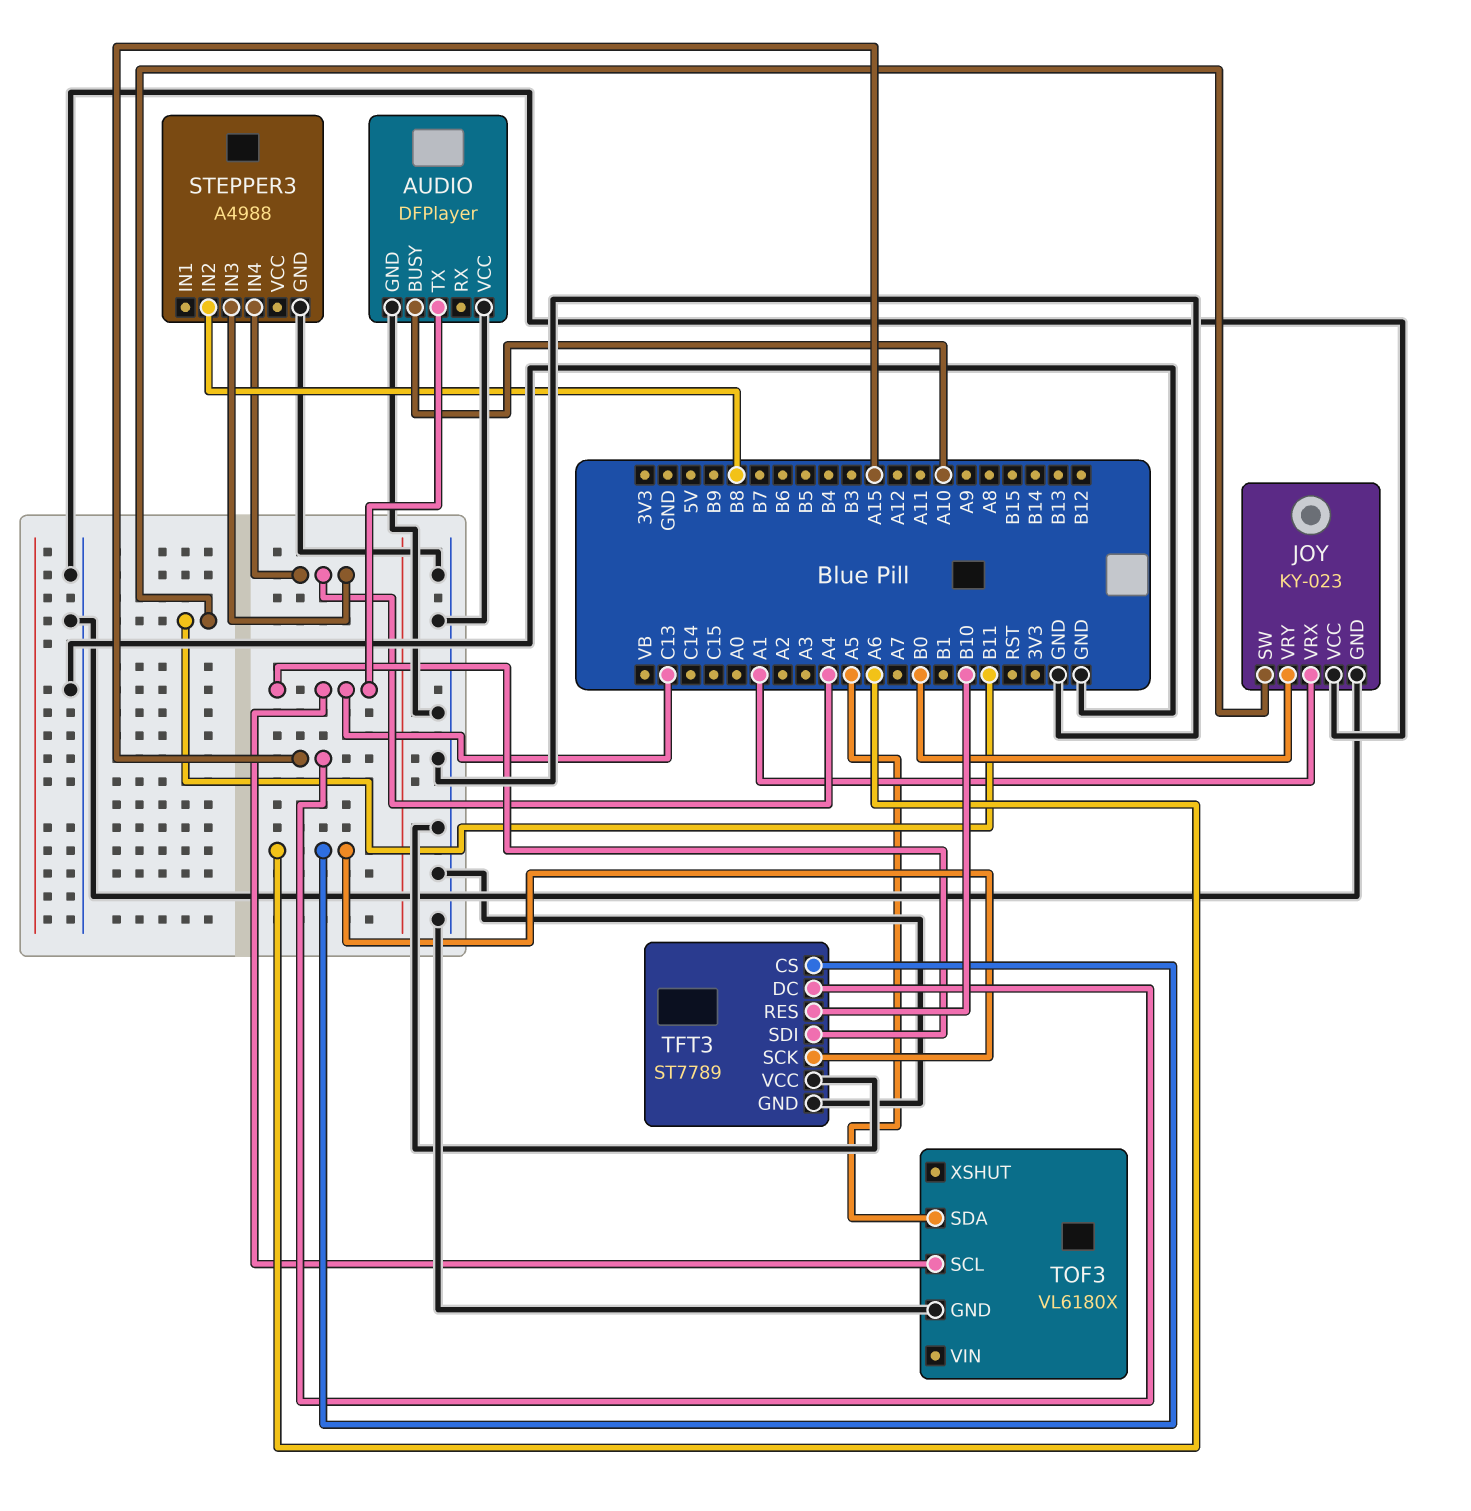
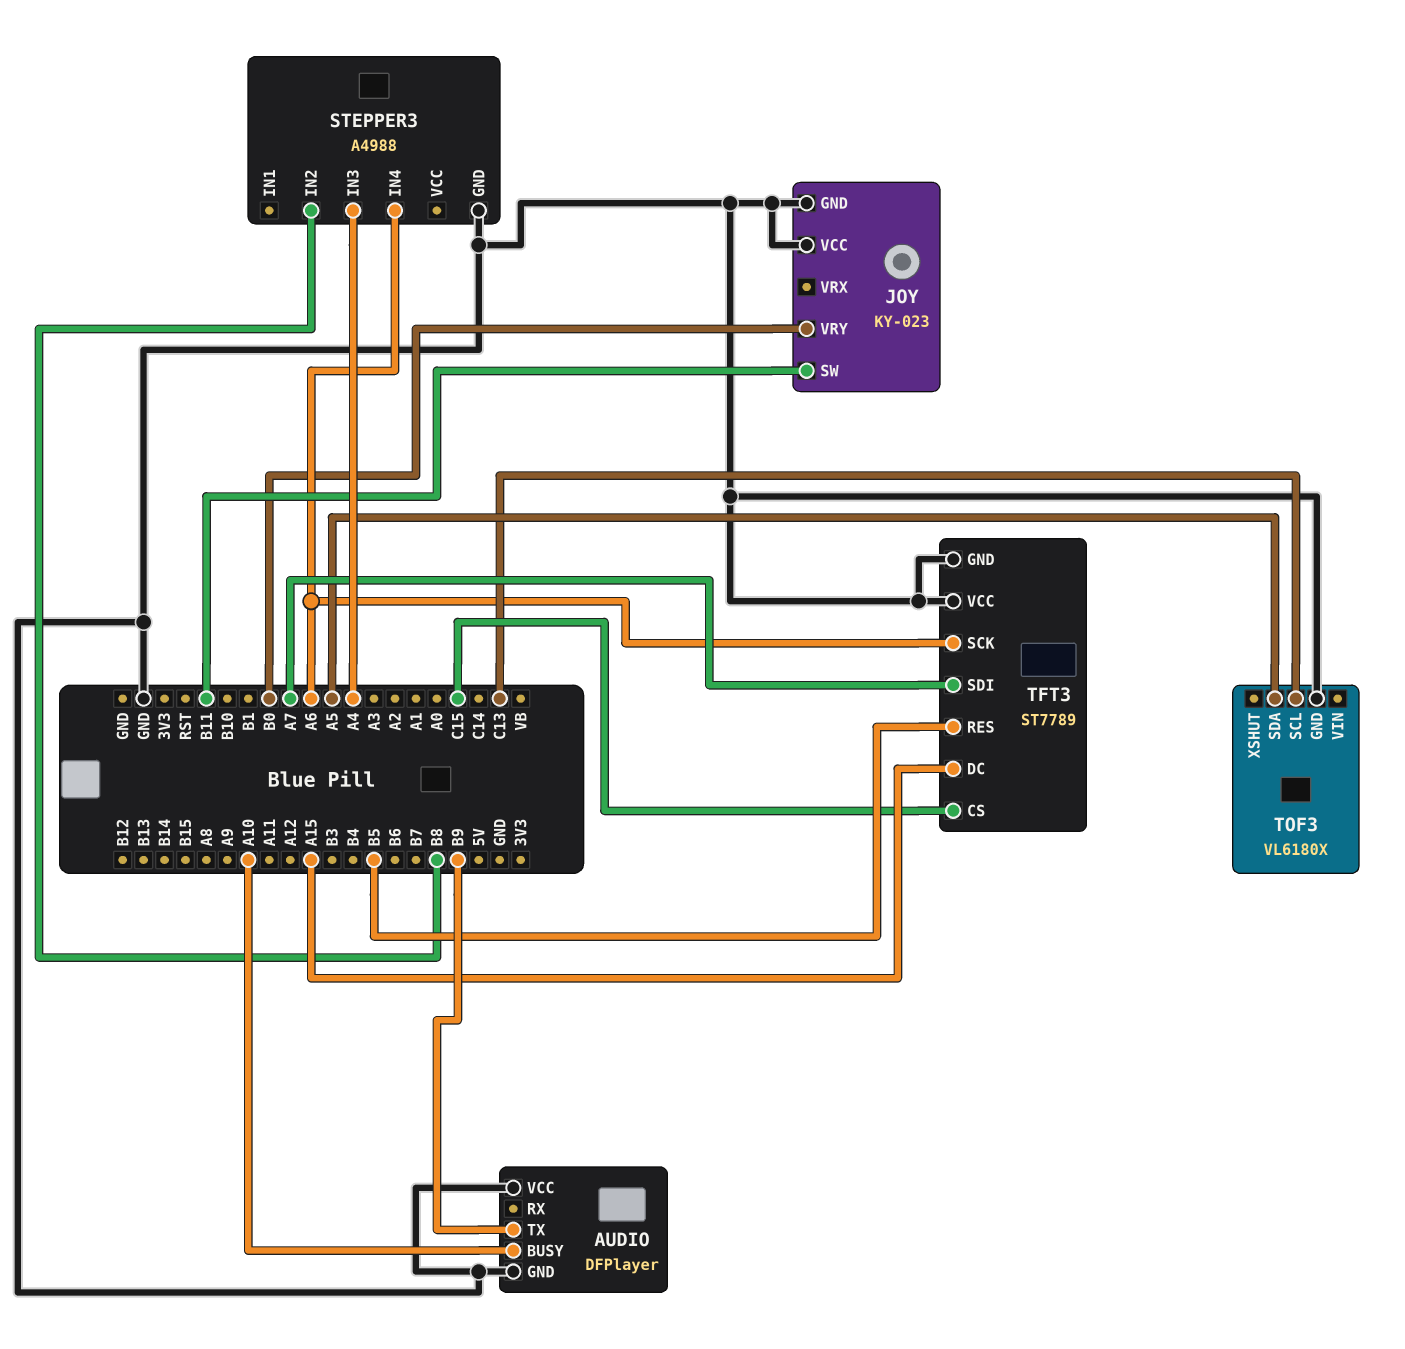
AUDIO pin TX: C13 -> B9
JOY pin VRX: A1 -> none
STEPPER3 pin IN4: A4 -> A6
TFT3 pin CS: A6 -> C15
TFT3 pin RES: B10 -> B5
TFT3 pin SDI: C13 -> A7

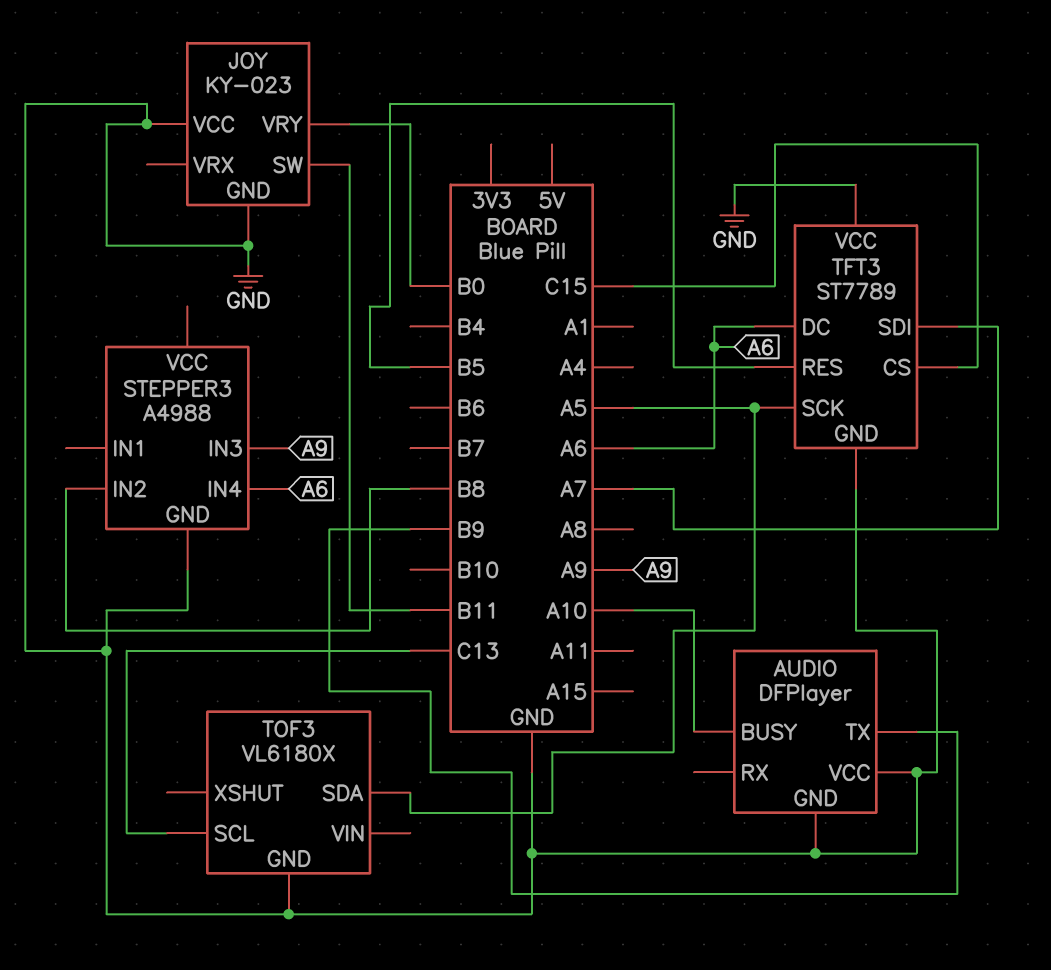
STEPPER3 pin IN3: A4 -> A9
TFT3 pin DC: A15 -> A6
TFT3 pin SCK: A6 -> A5

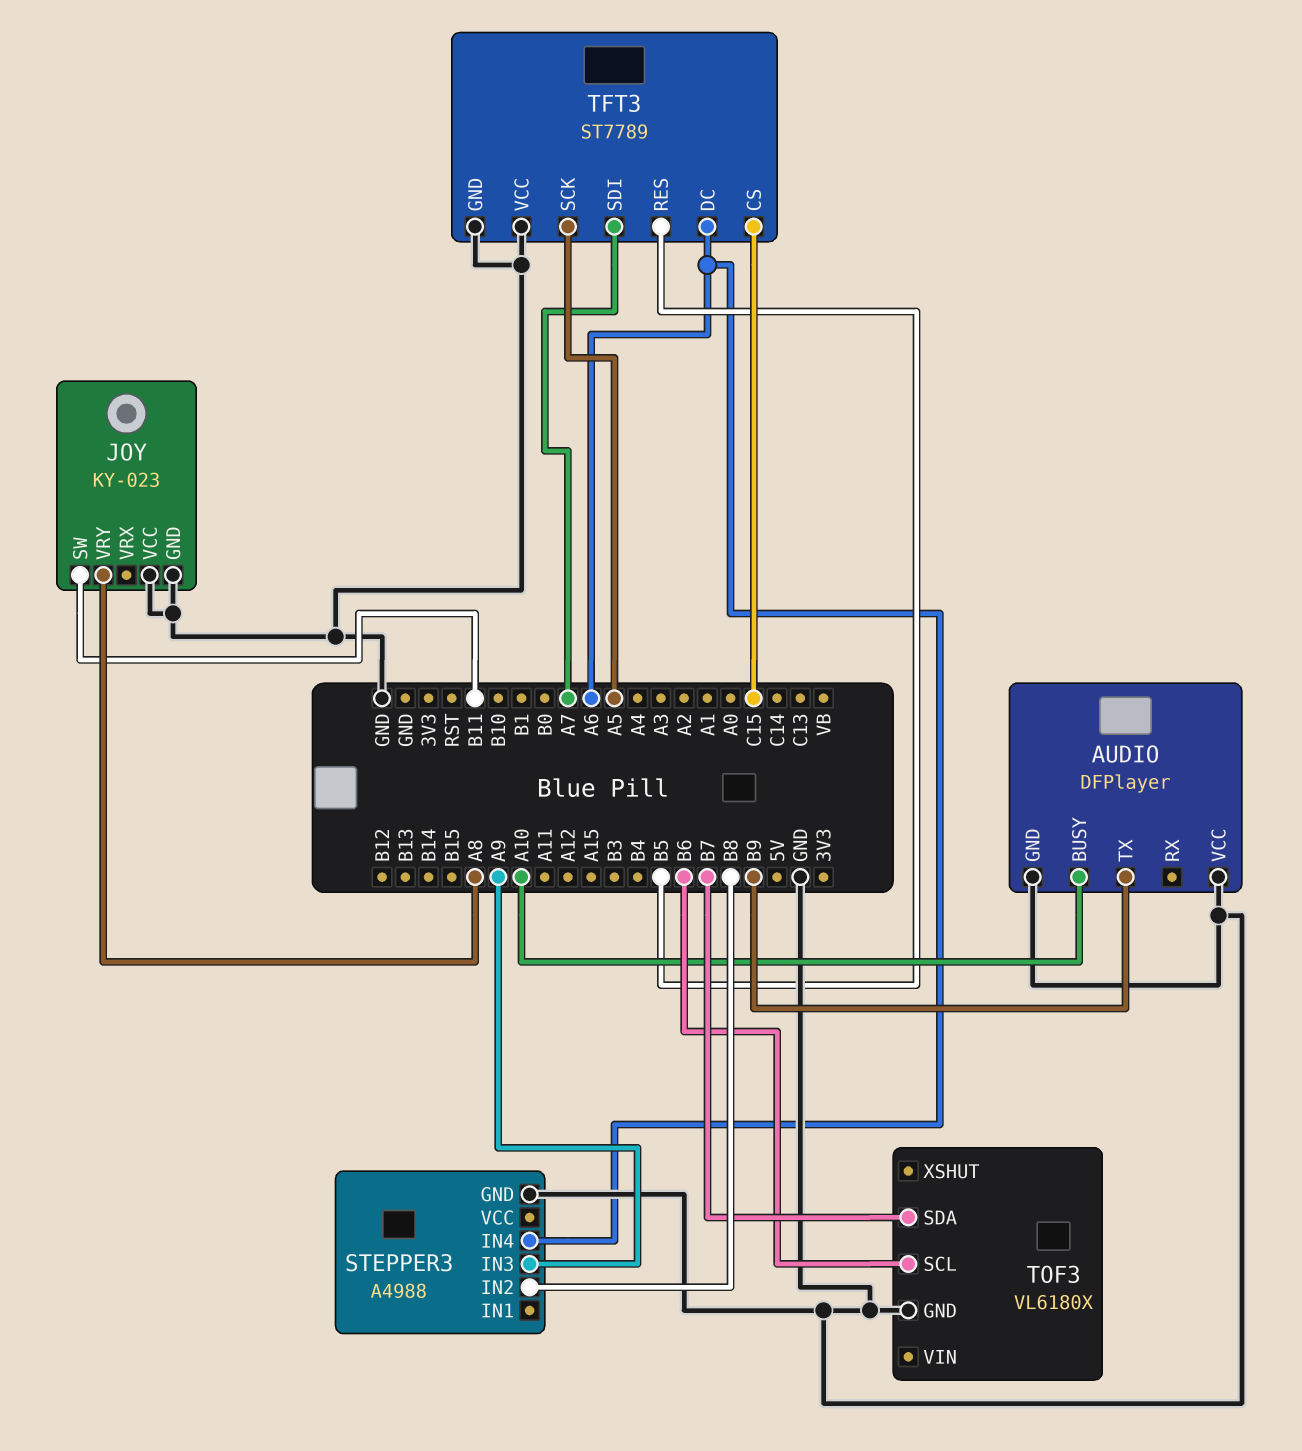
JOY pin VRY: B0 -> A8
TOF3 pin SCL: C13 -> B6
TOF3 pin SDA: A5 -> B7

